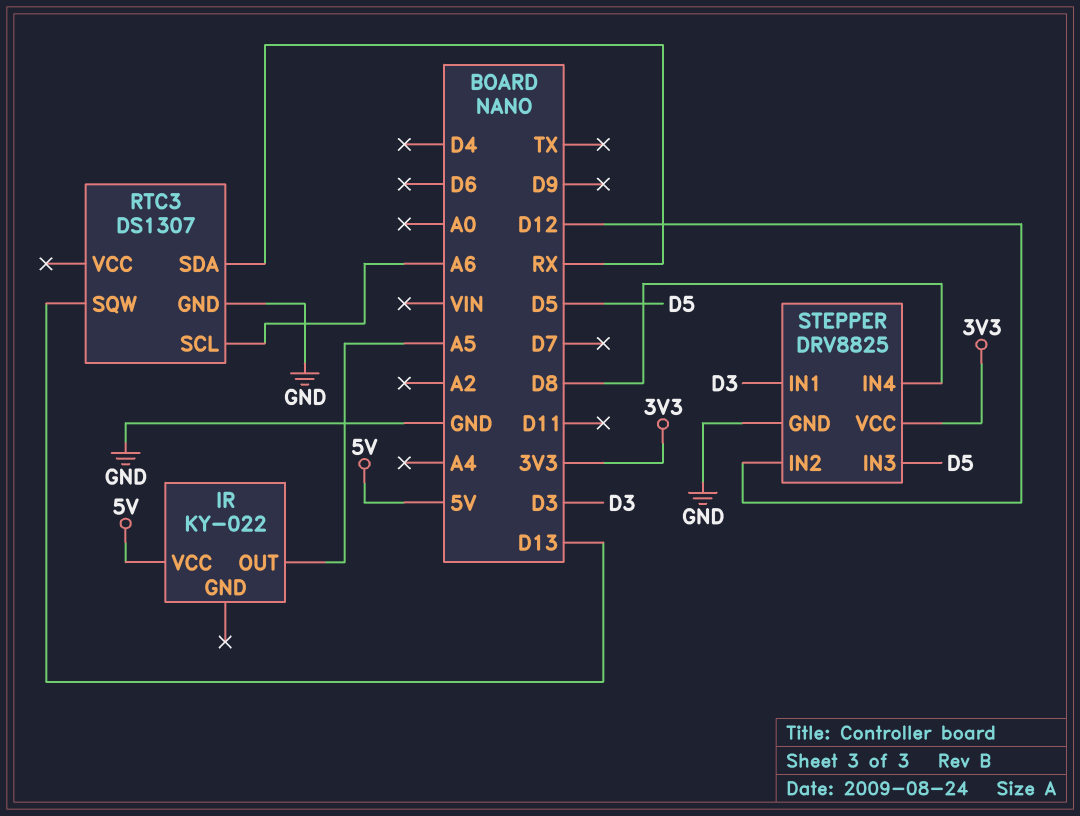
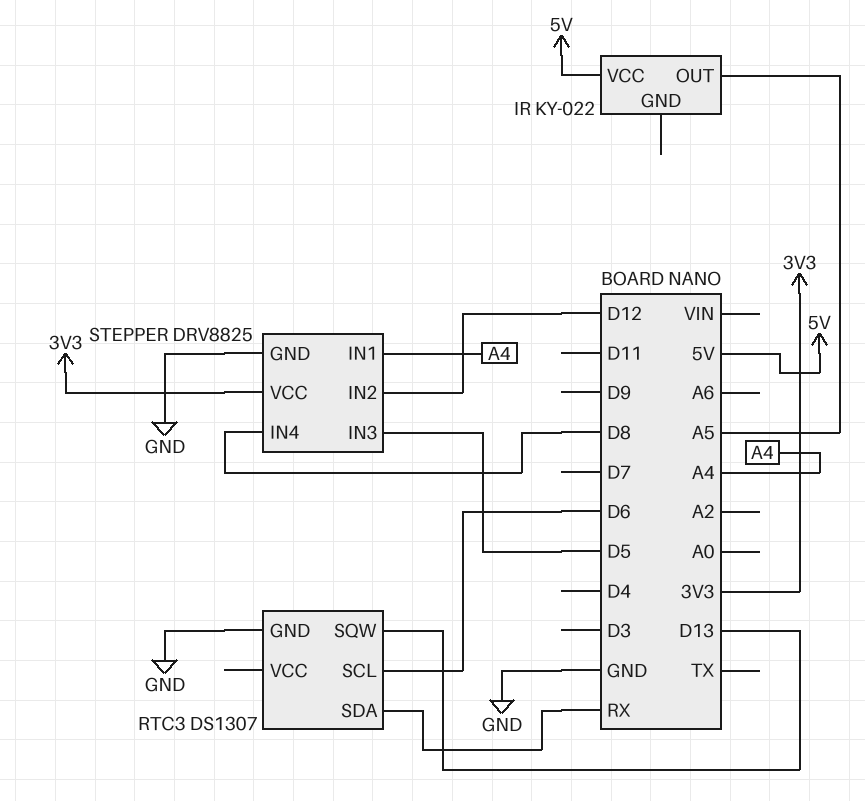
RTC3 pin SCL: A6 -> D6
STEPPER pin IN1: D3 -> A4

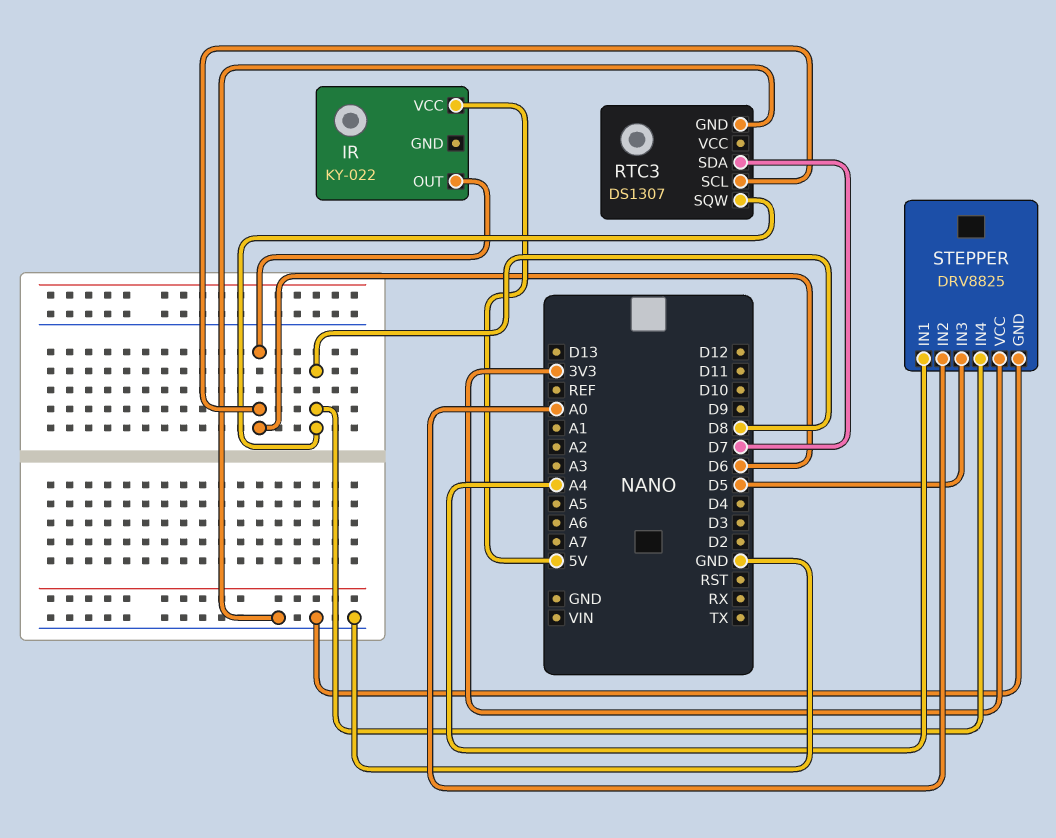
IR pin OUT: A5 -> D6
RTC3 pin SDA: RX -> D7
RTC3 pin SQW: D13 -> D8
STEPPER pin IN2: D12 -> A0

